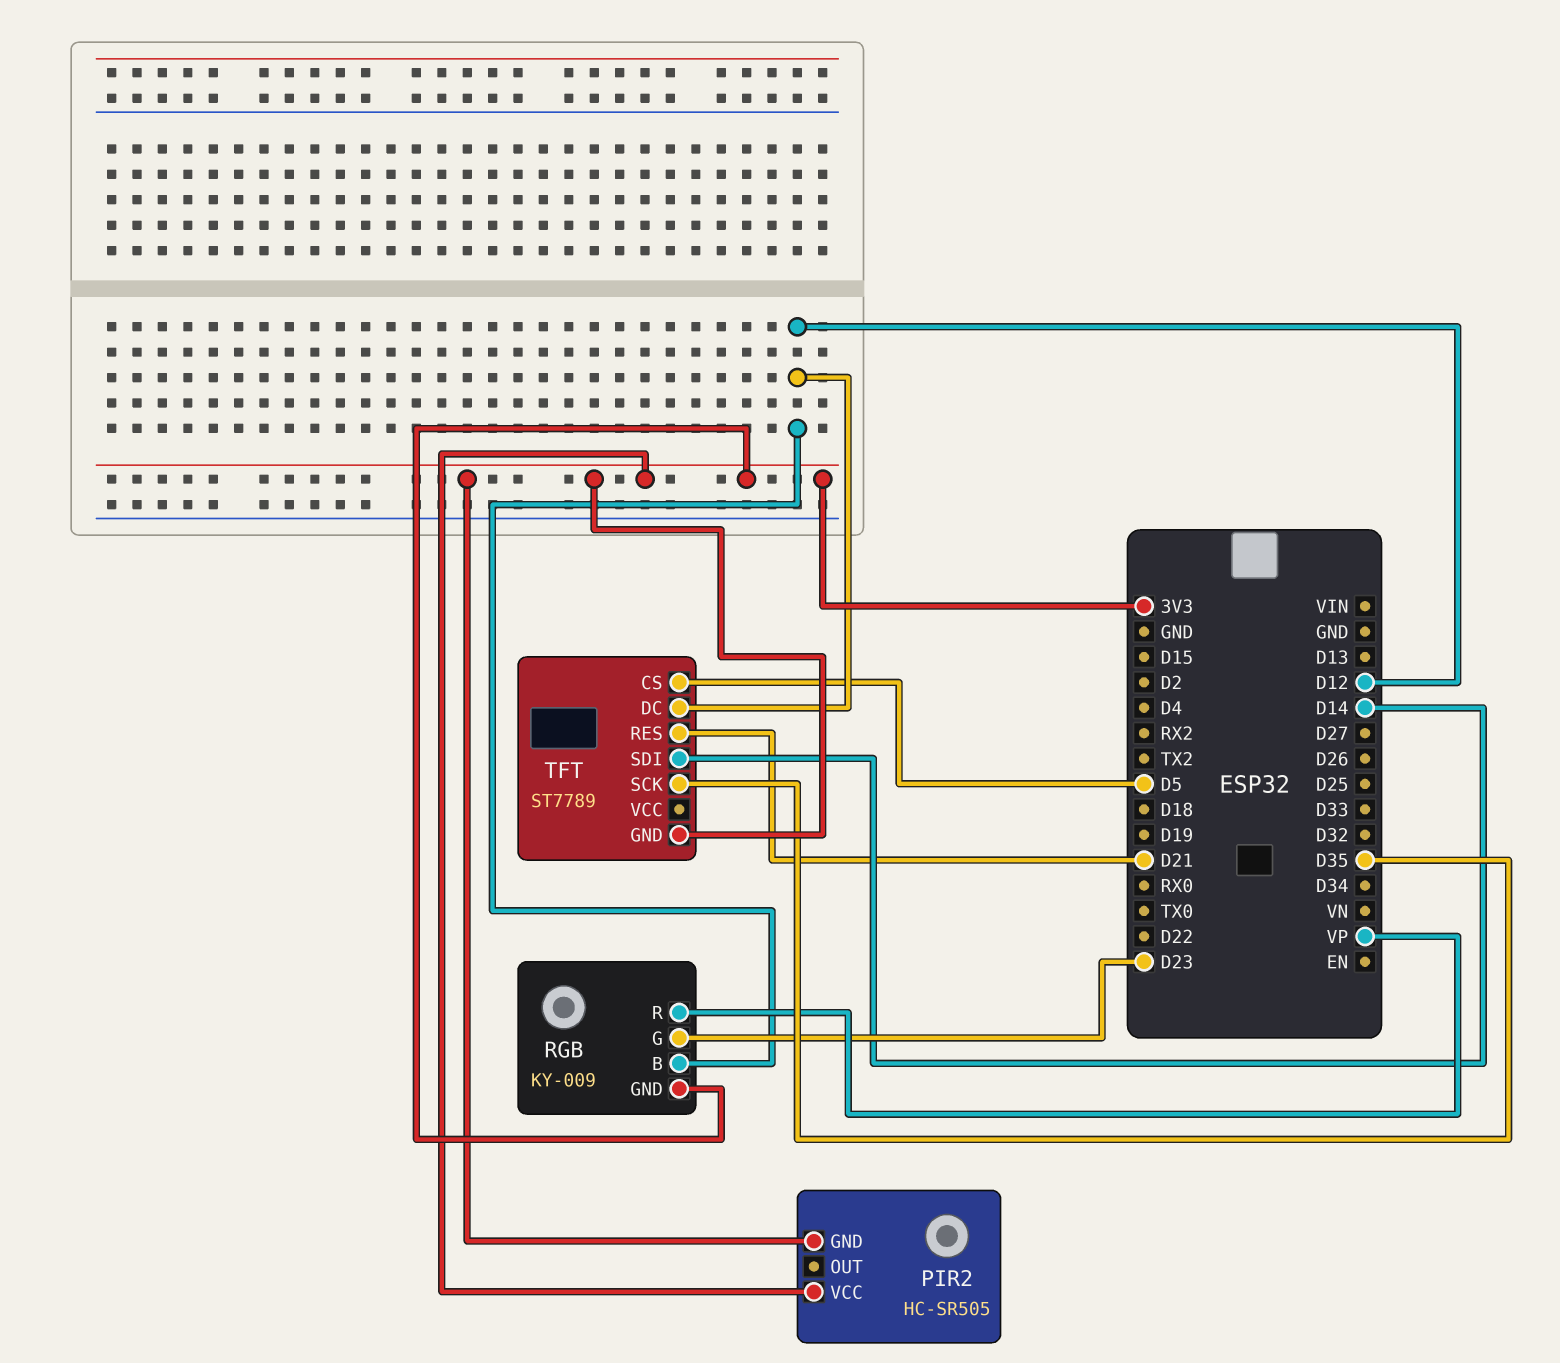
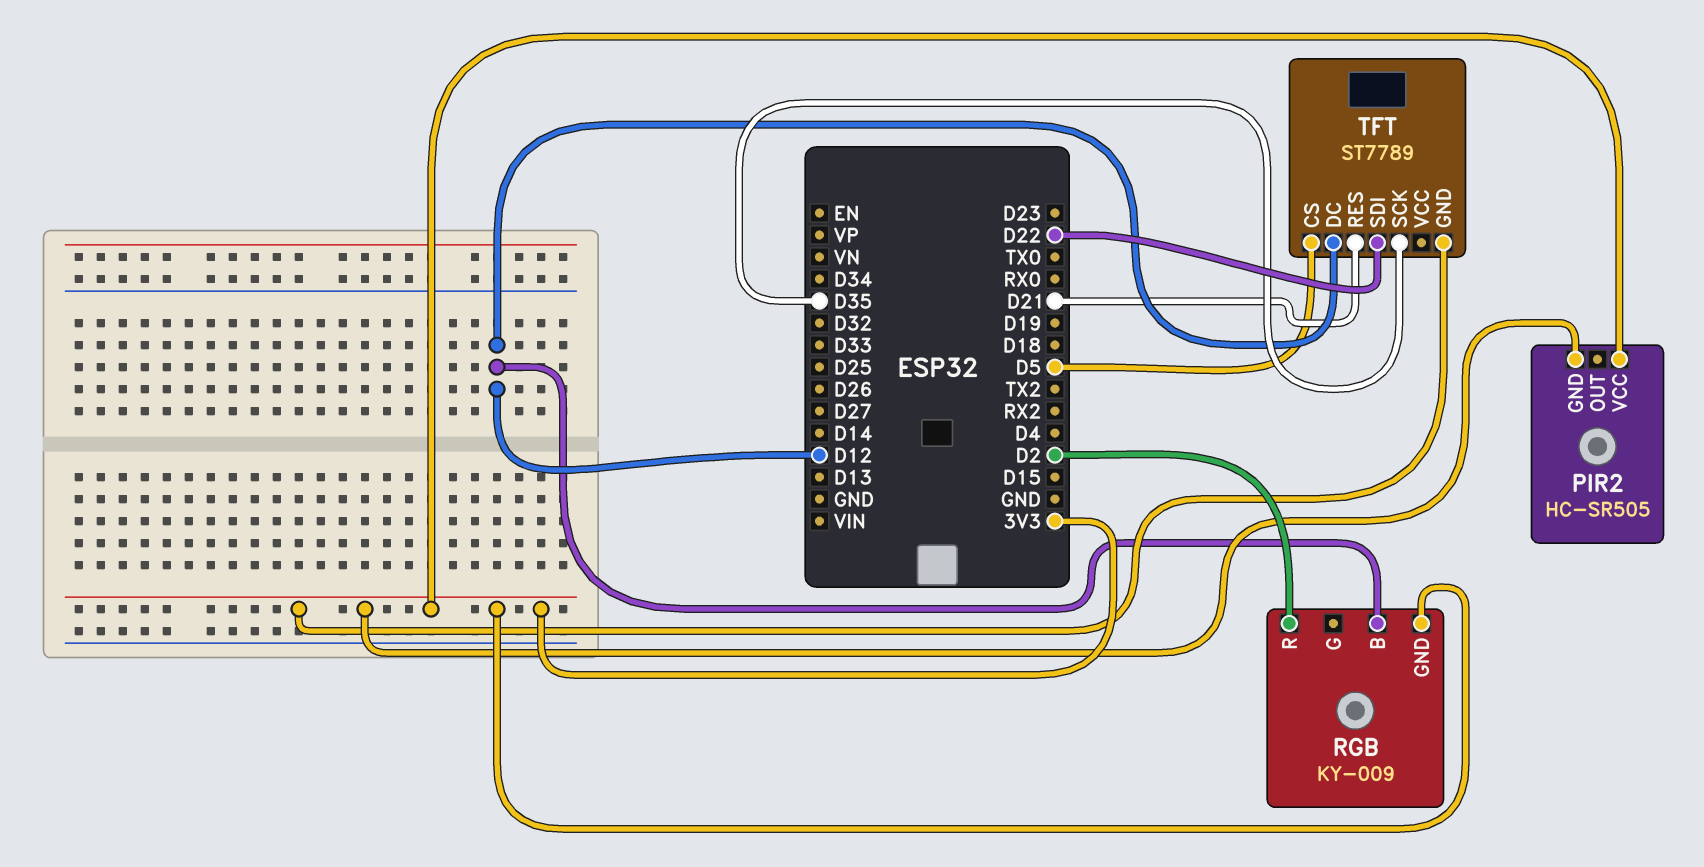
RGB pin G: D23 -> none
RGB pin R: VP -> D2
TFT pin SDI: D14 -> D22

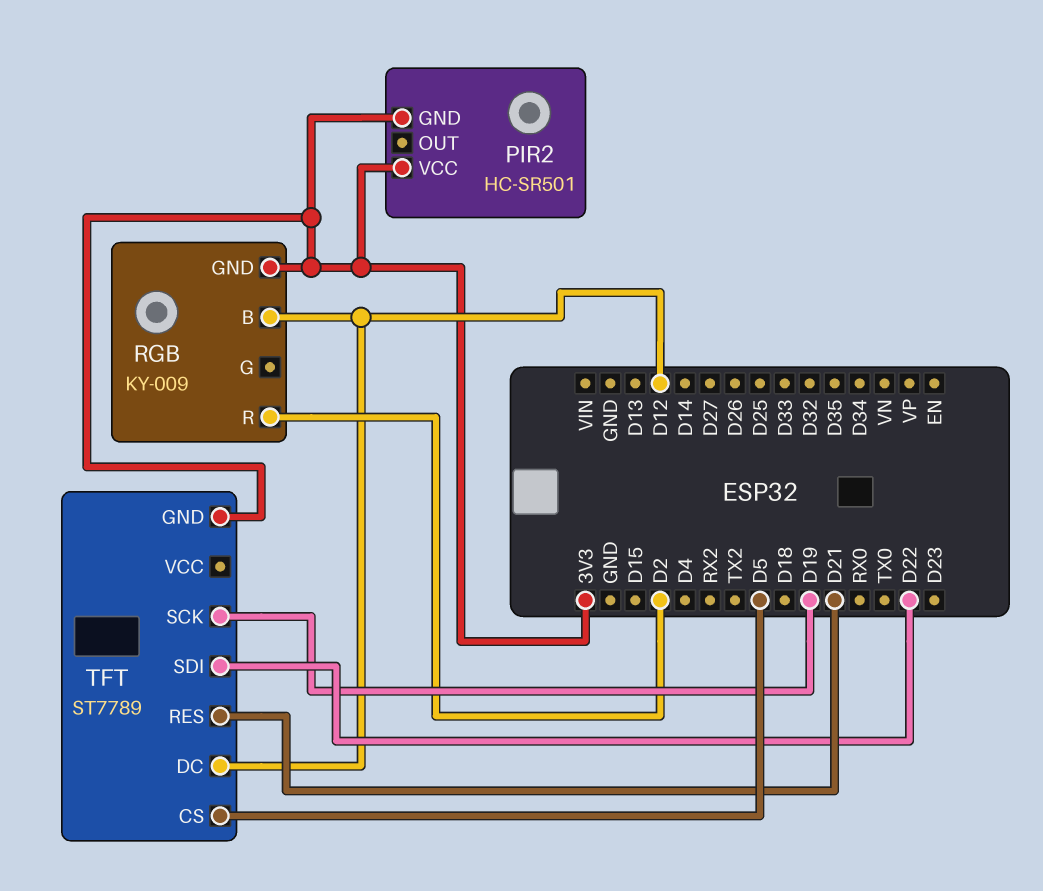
PIR2: HC-SR505 -> HC-SR501
TFT pin SCK: D35 -> D19

